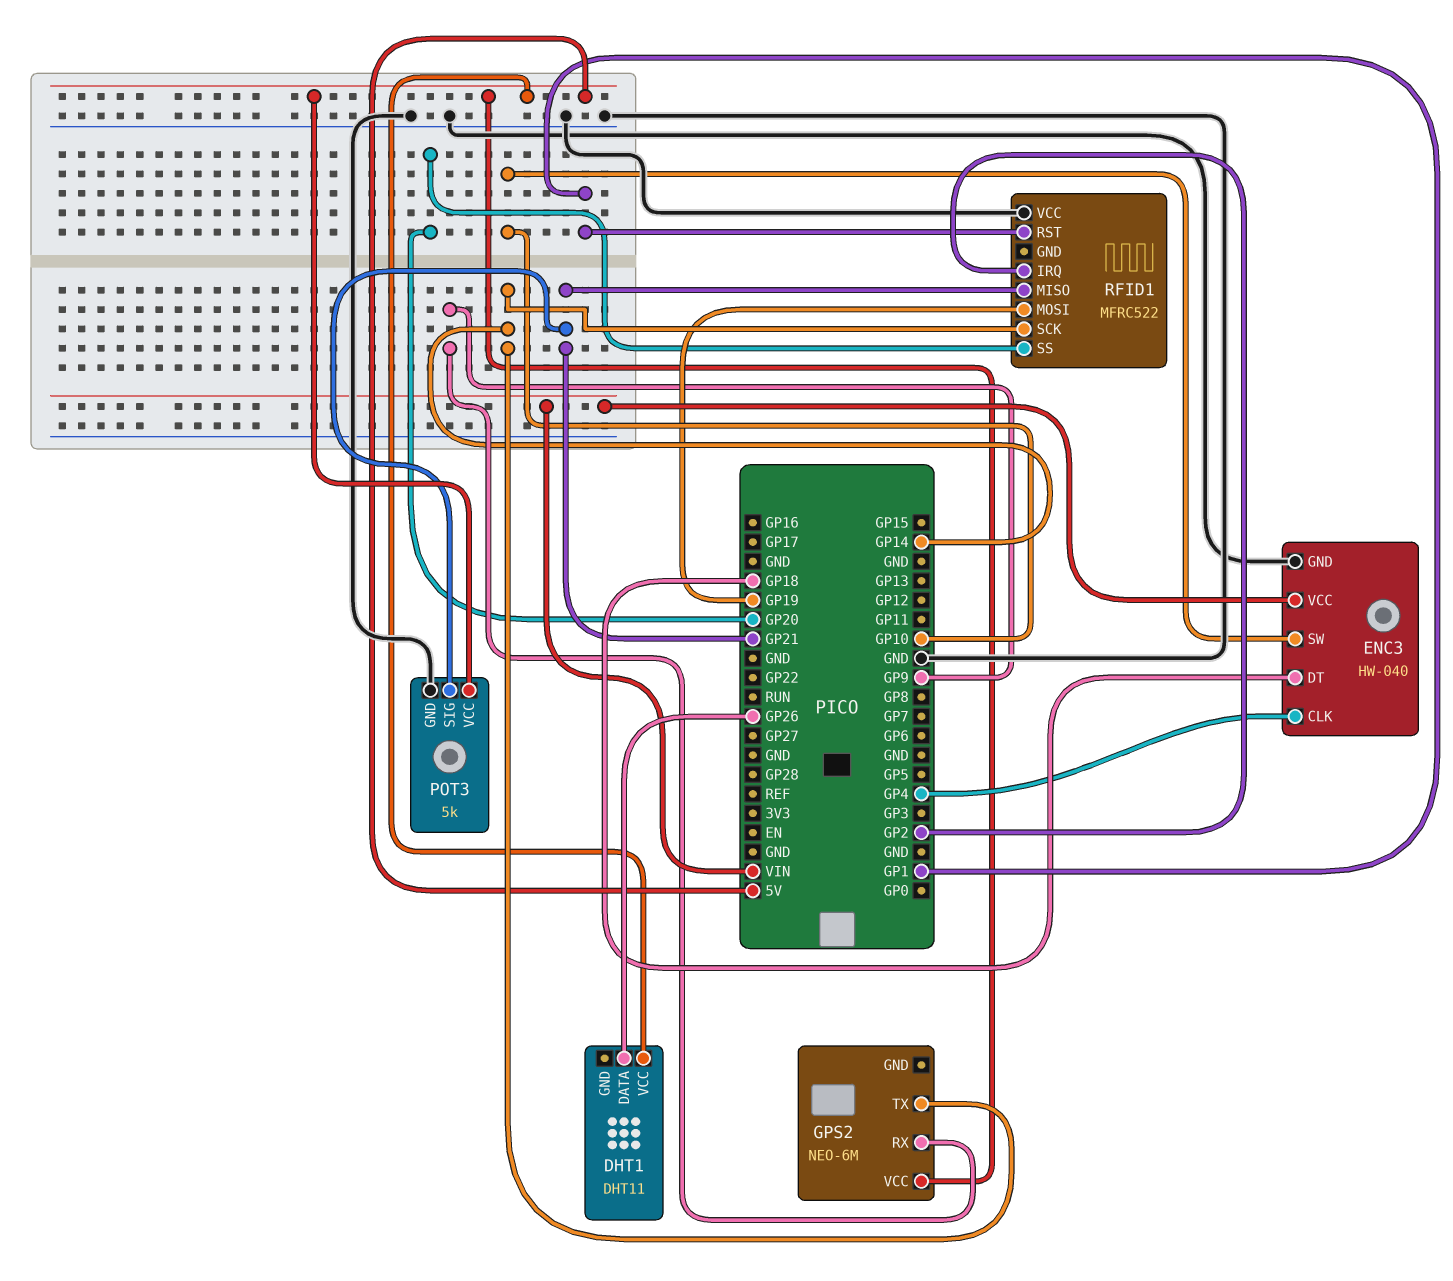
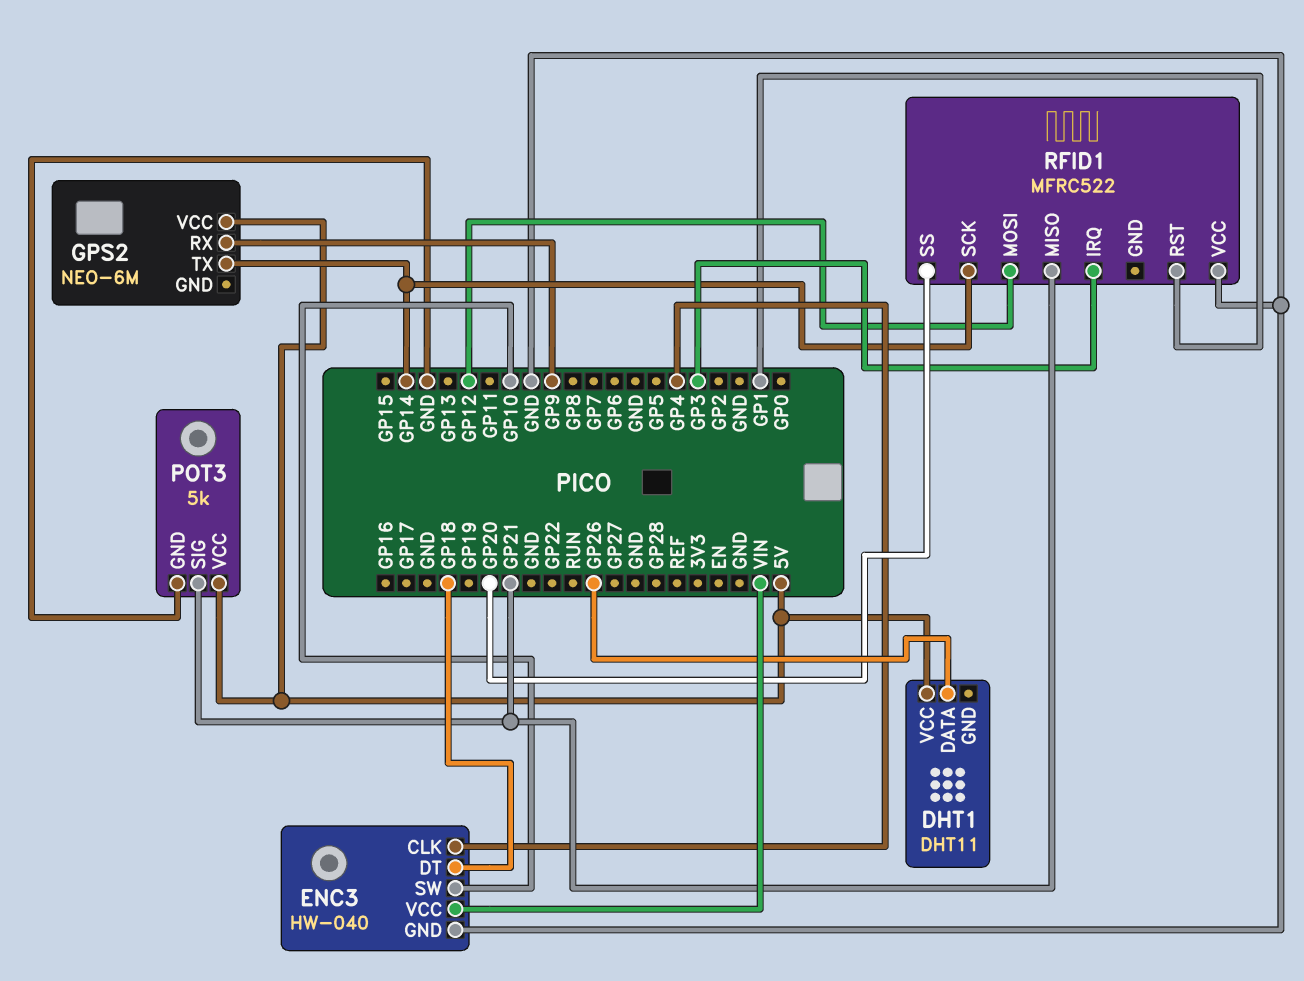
RFID1 pin IRQ: GP2 -> GP3
RFID1 pin MOSI: GP19 -> GP12

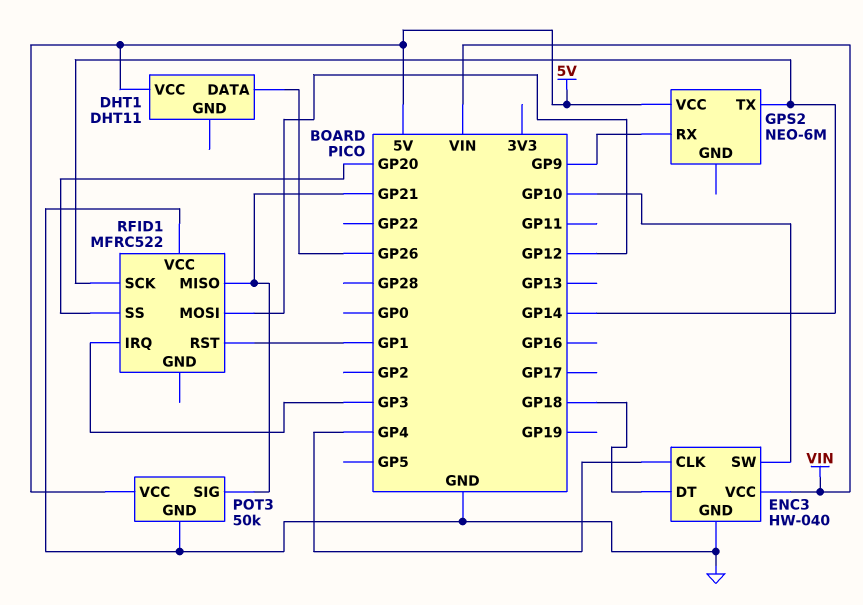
POT3: 5k -> 50k

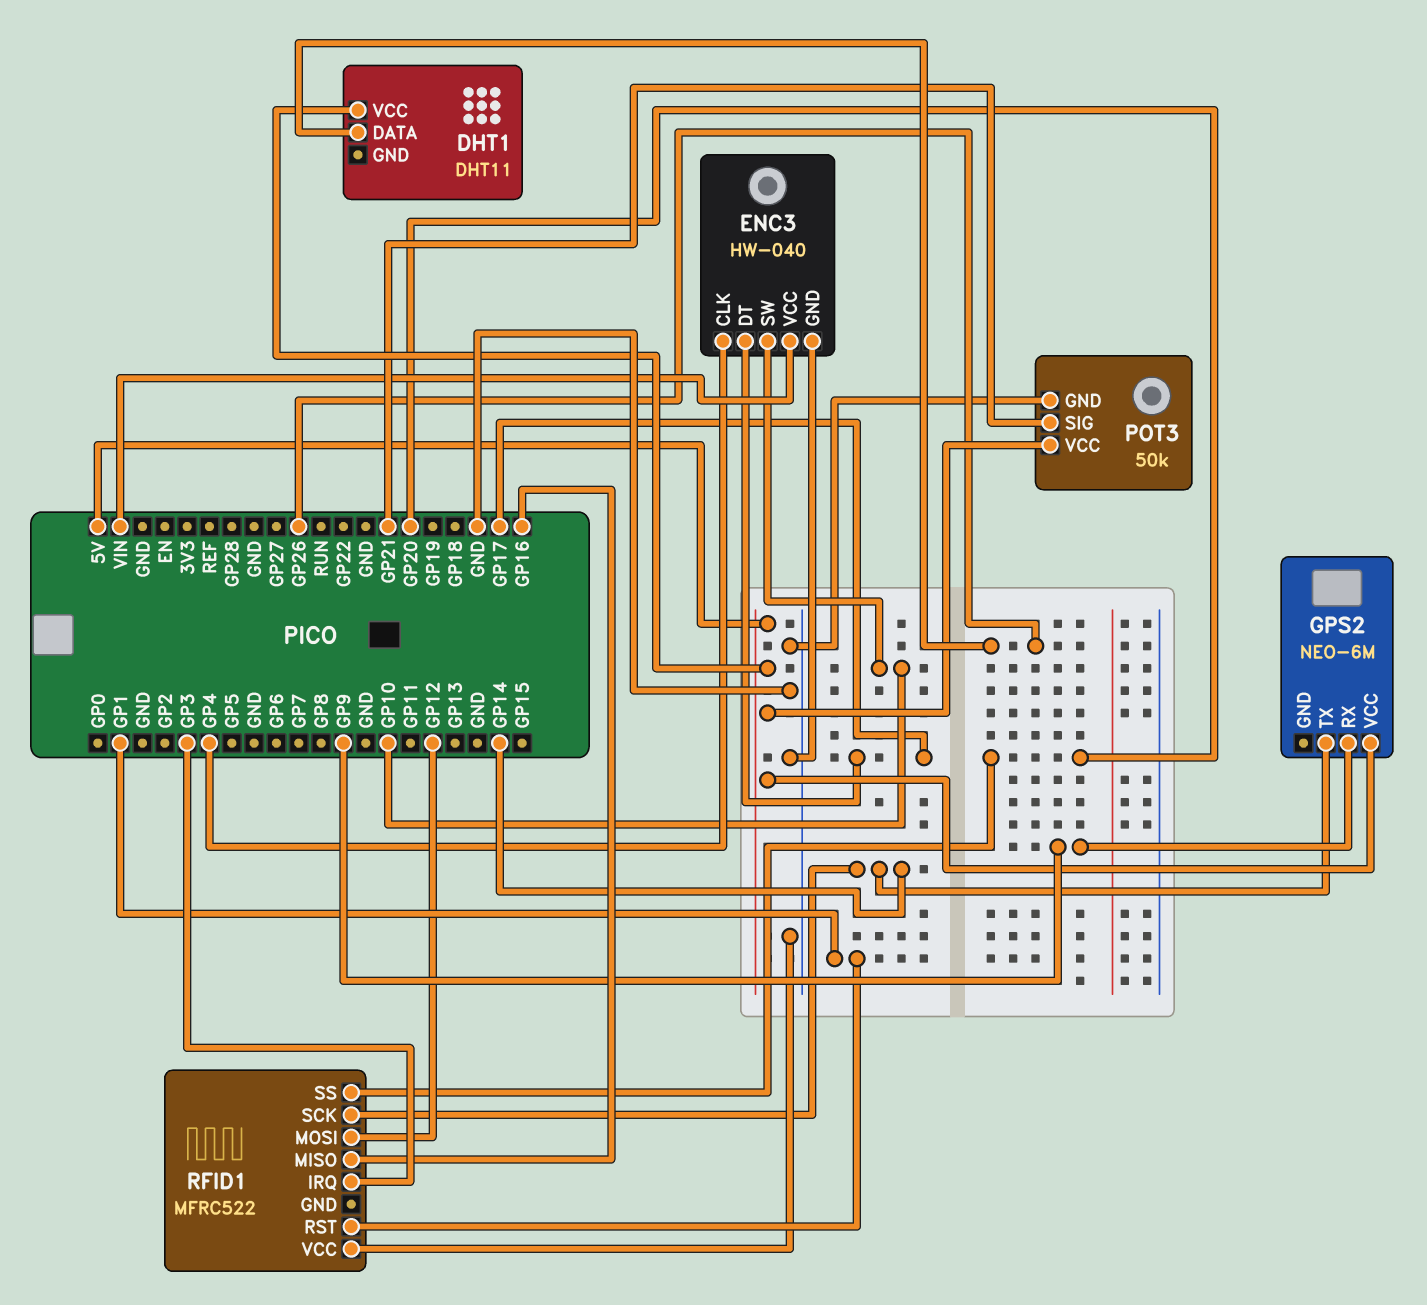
ENC3 pin DT: GP18 -> GP17
RFID1 pin MISO: GP21 -> GP16

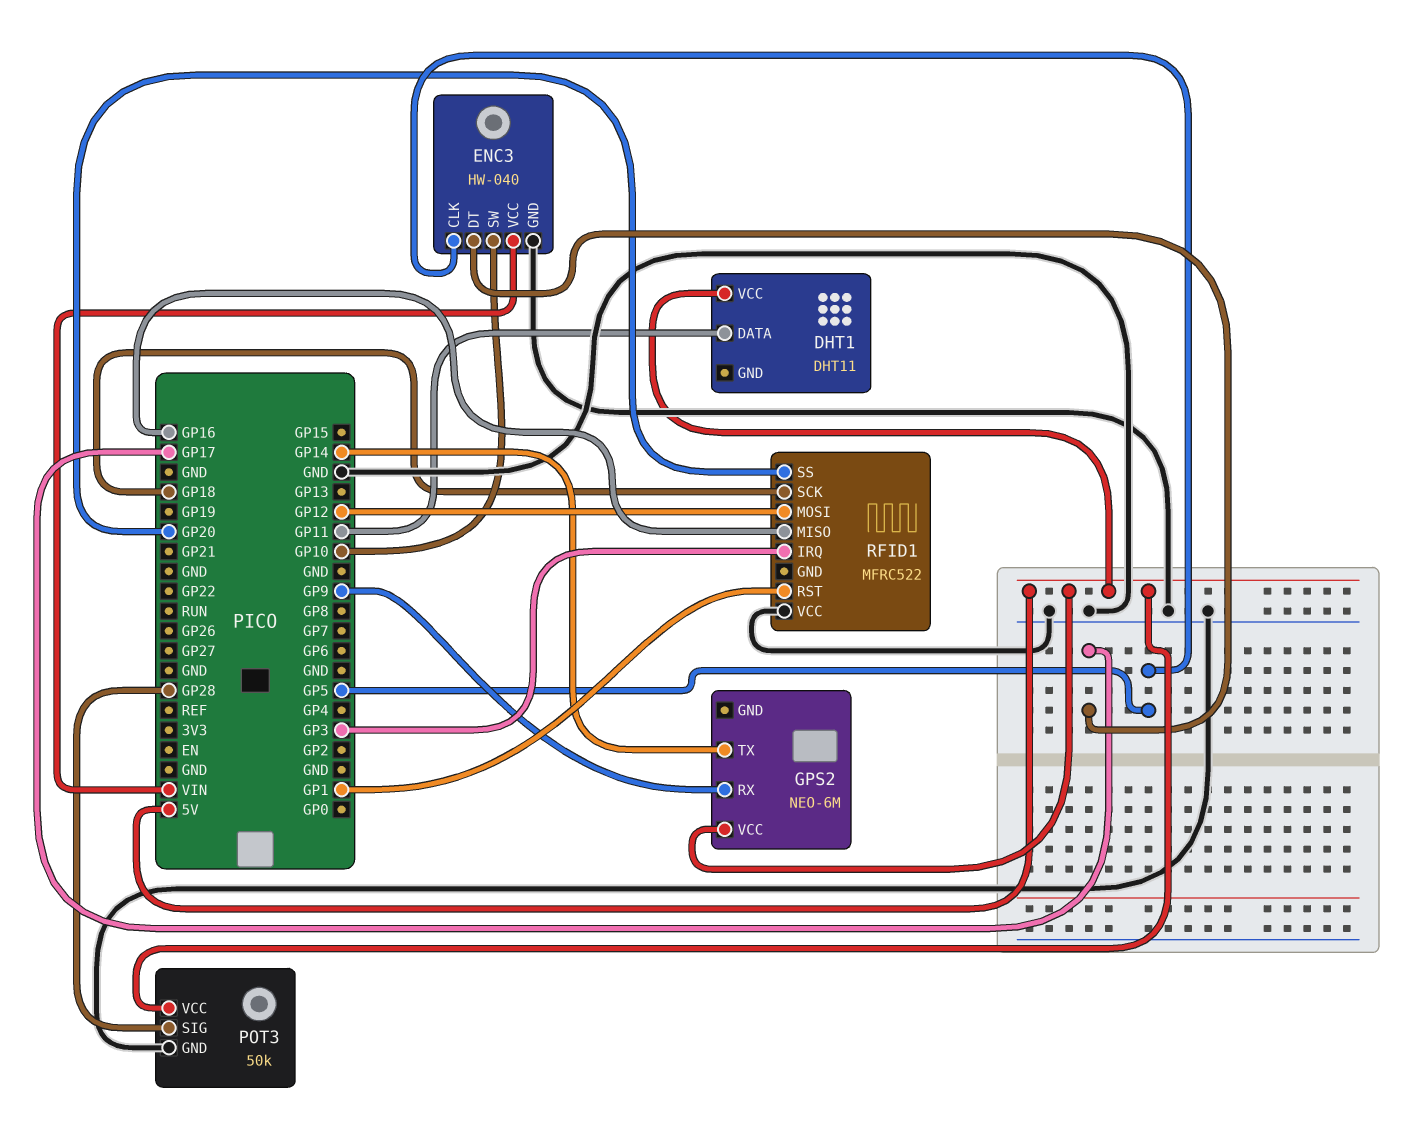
DHT1 pin DATA: GP26 -> GP11
ENC3 pin CLK: GP4 -> GP5
POT3 pin SIG: GP21 -> GP28
RFID1 pin SCK: GP14 -> GP18

